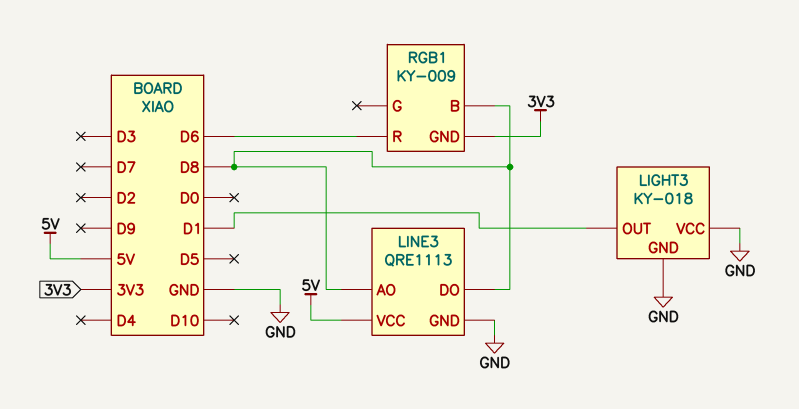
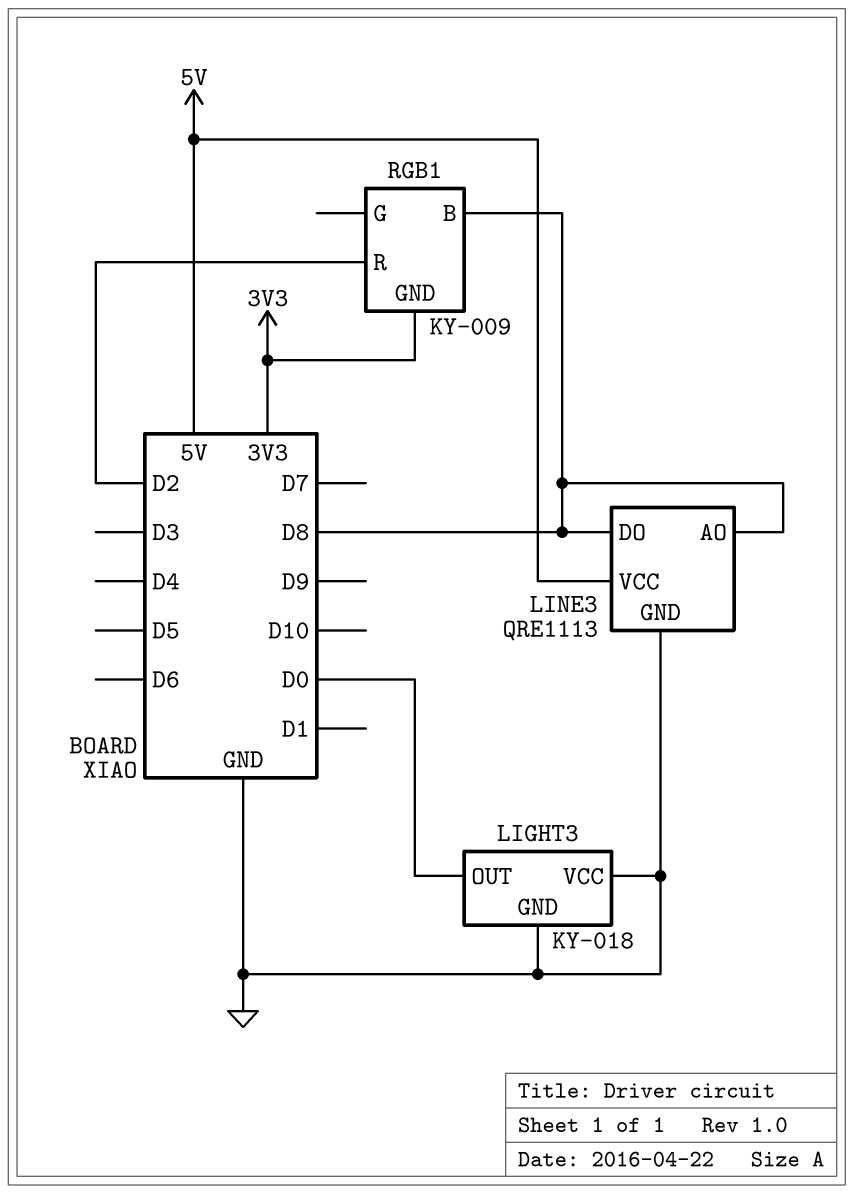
LIGHT3 pin OUT: D1 -> D0
RGB1 pin R: D6 -> D2

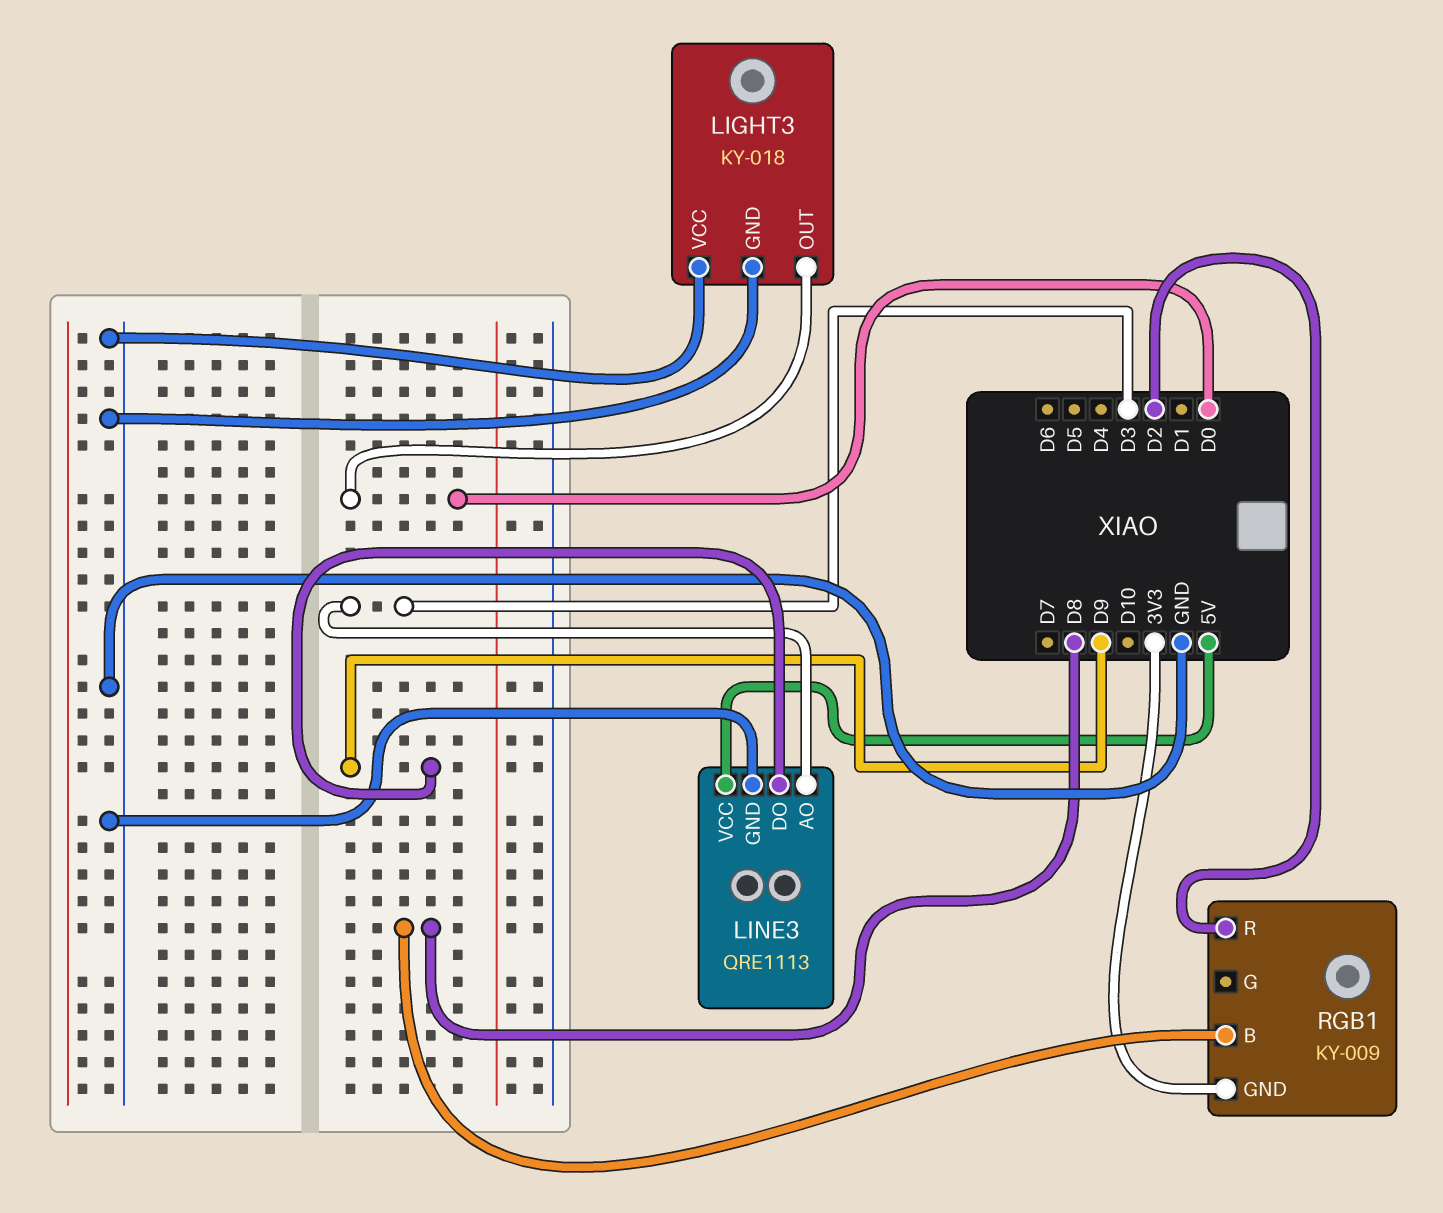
LINE3 pin AO: D8 -> D3
LINE3 pin DO: D8 -> D9

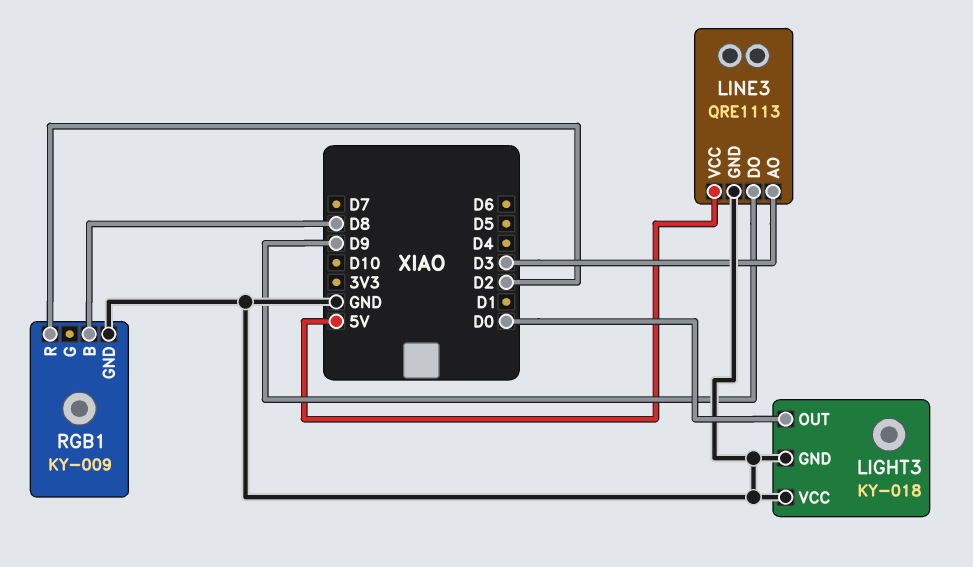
RGB1 pin GND: 3V3 -> GND

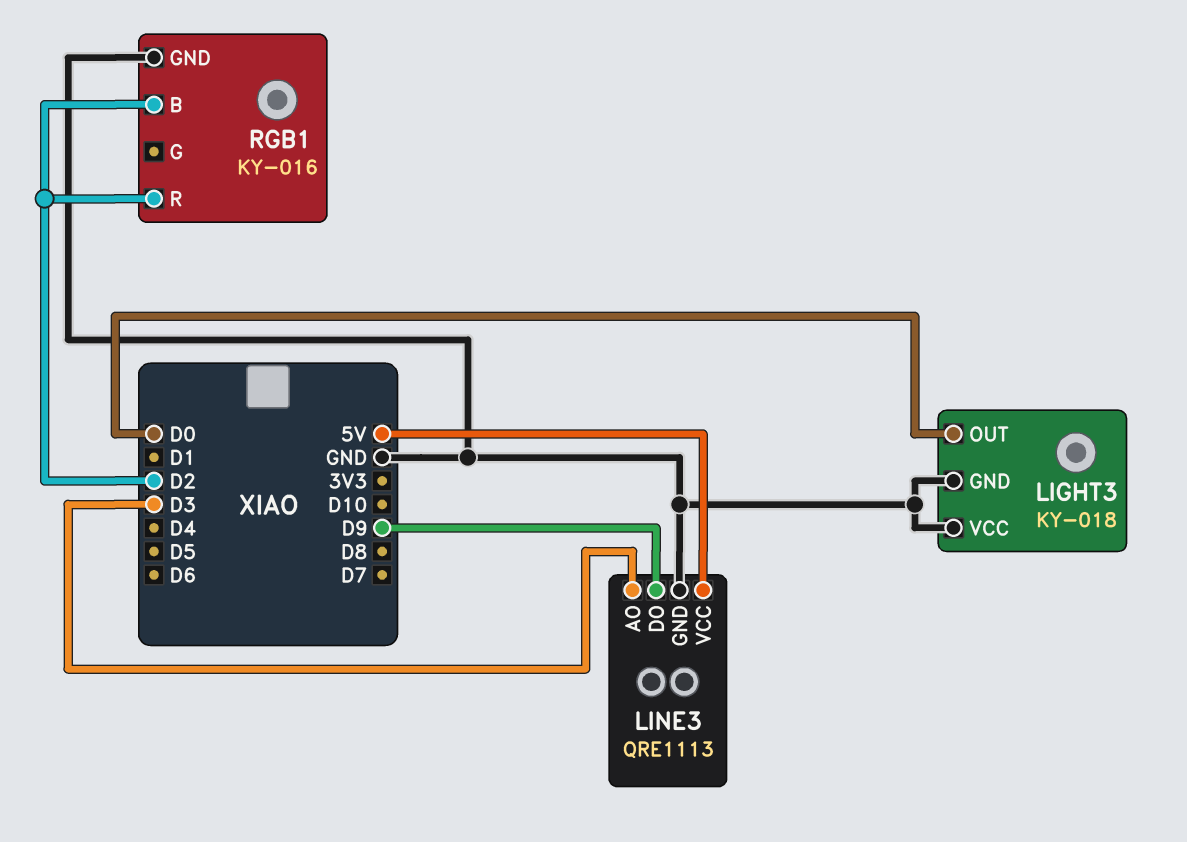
RGB1: KY-009 -> KY-016
RGB1 pin B: D8 -> D2

